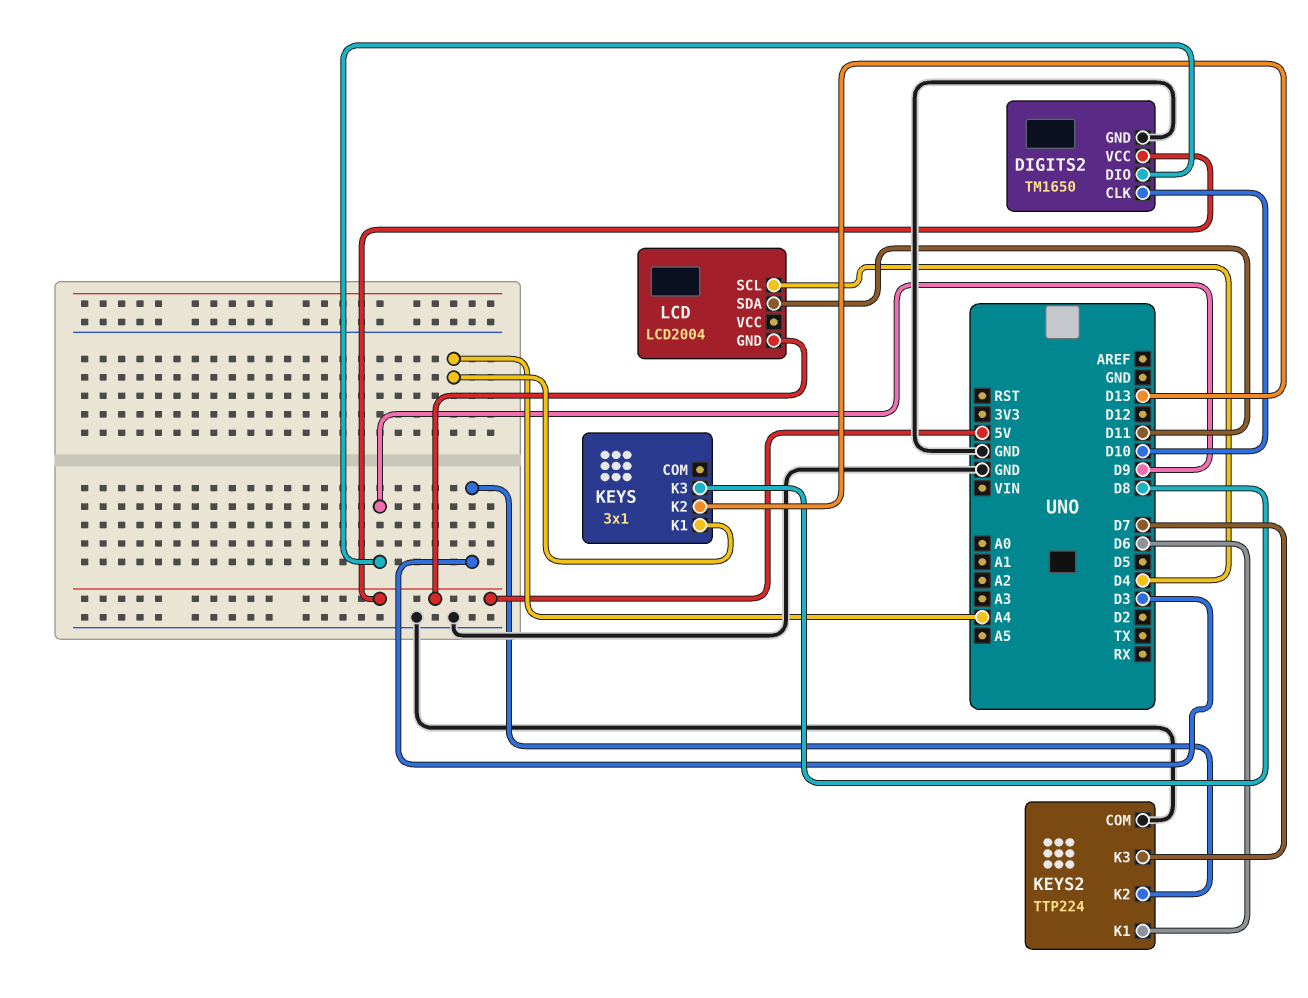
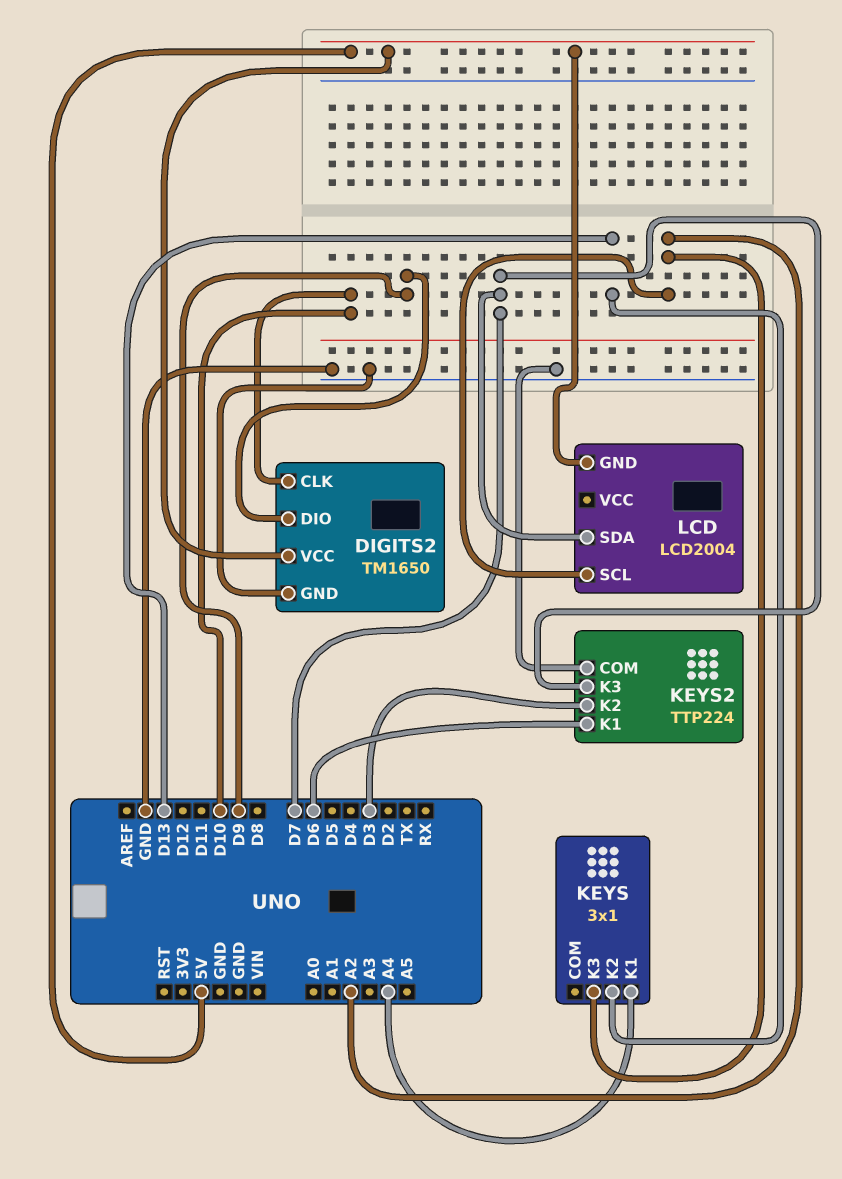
KEYS pin K3: D8 -> A2
LCD pin SCL: D4 -> A2
LCD pin SDA: D11 -> D7

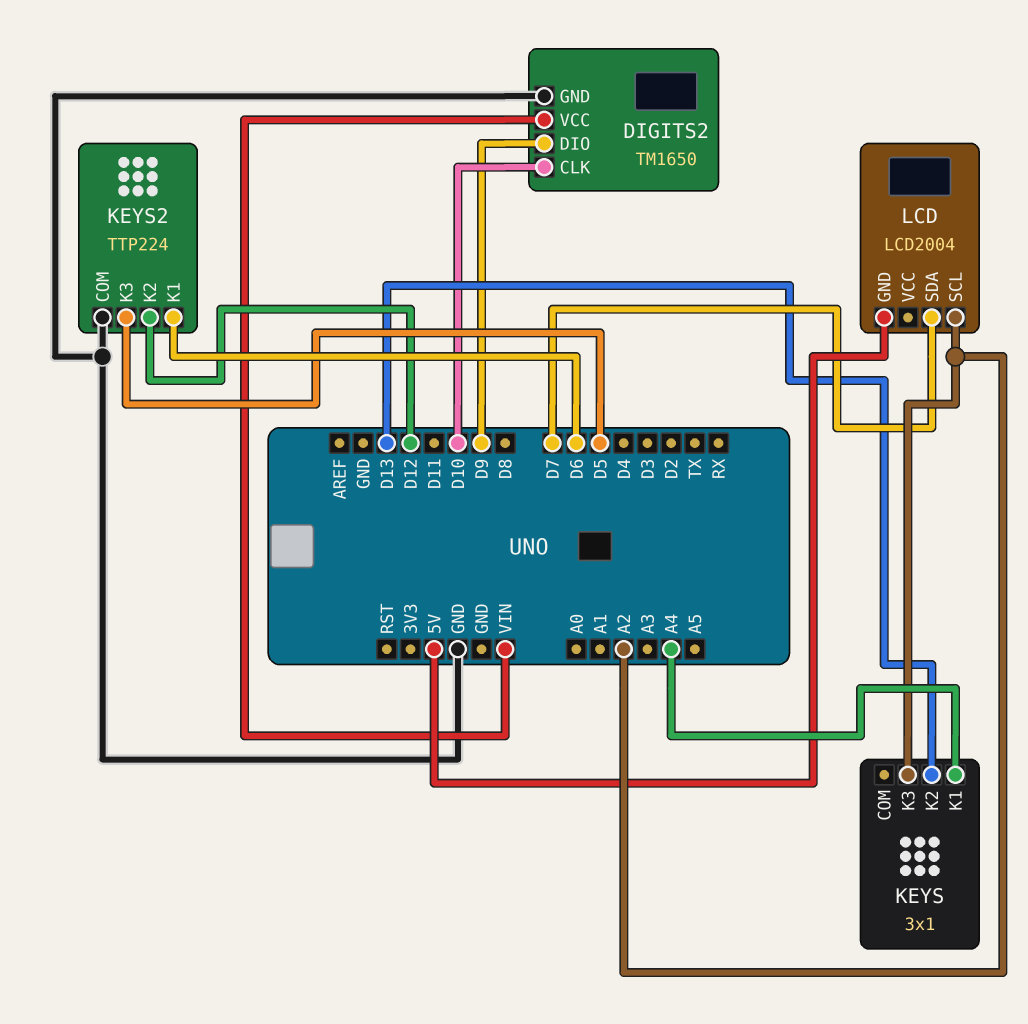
DIGITS2 pin VCC: 5V -> VIN
KEYS2 pin K2: D3 -> D12
KEYS2 pin K3: D7 -> D5

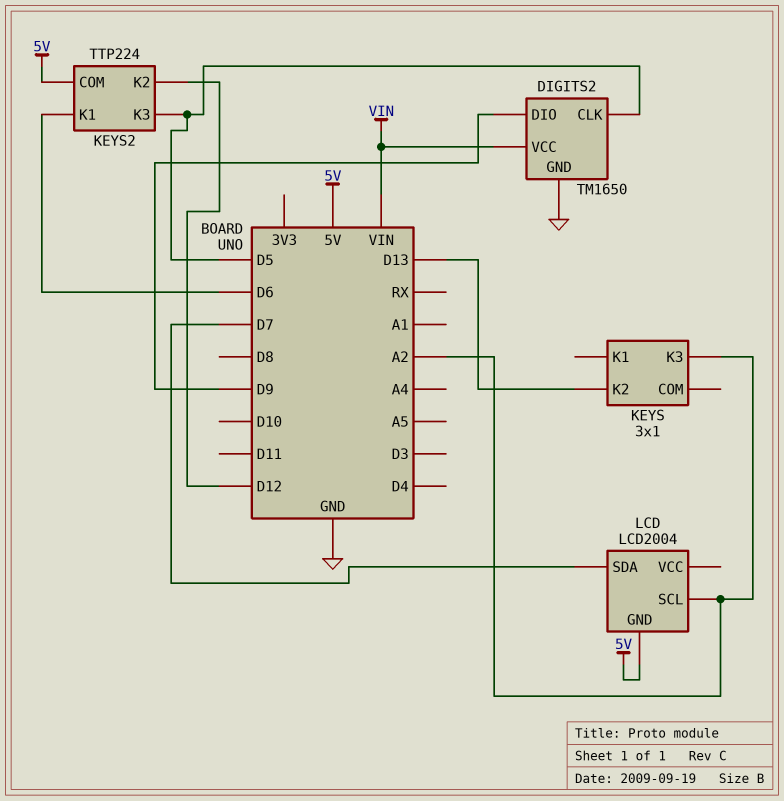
DIGITS2 pin CLK: D10 -> D5
KEYS pin K1: A4 -> none
KEYS2 pin COM: GND -> 5V

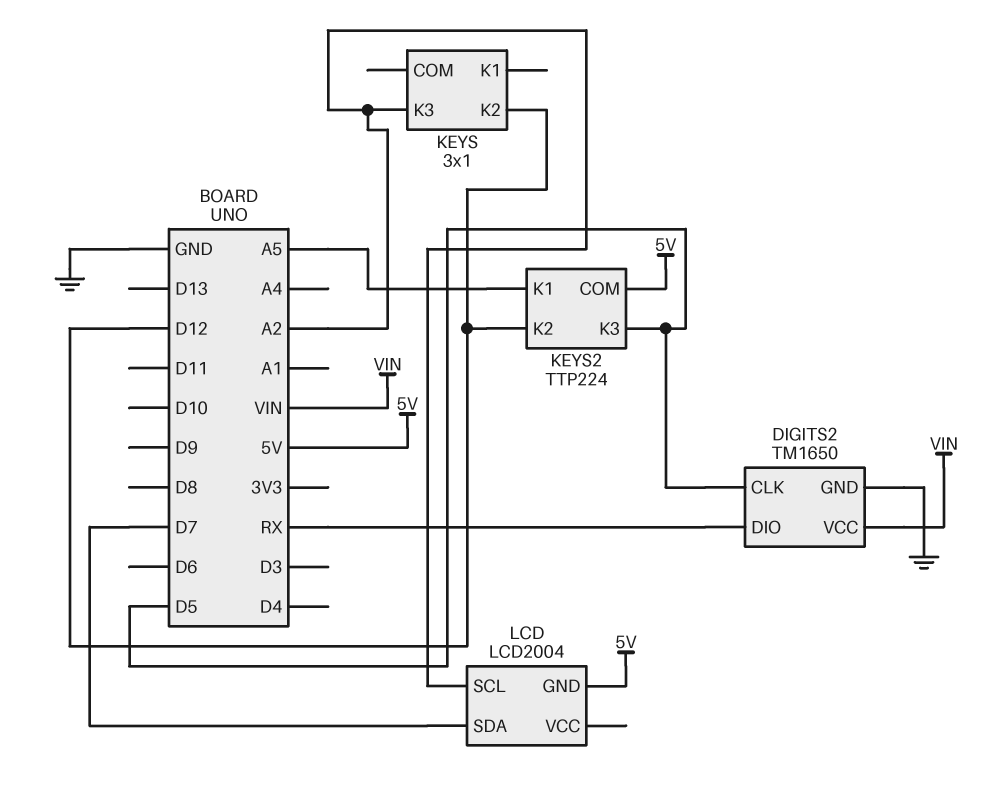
DIGITS2 pin DIO: D9 -> RX
KEYS pin K2: D13 -> D12
KEYS2 pin K1: D6 -> A5

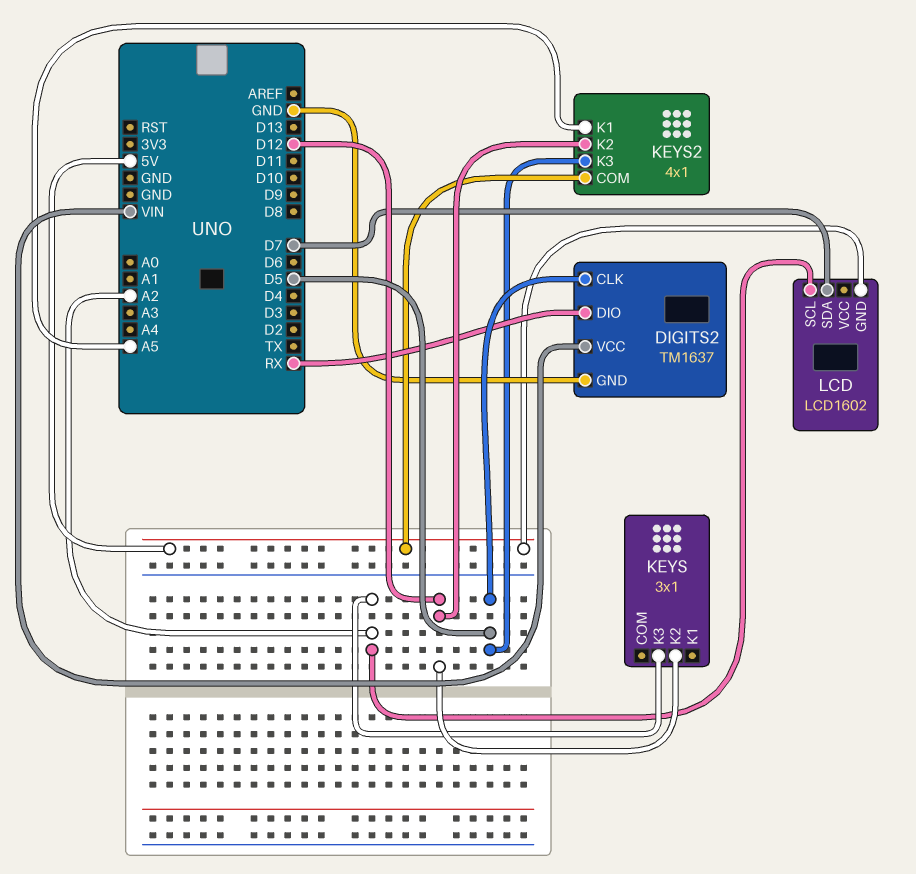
DIGITS2: TM1650 -> TM1637
KEYS2: TTP224 -> 4x1
LCD: LCD2004 -> LCD1602

